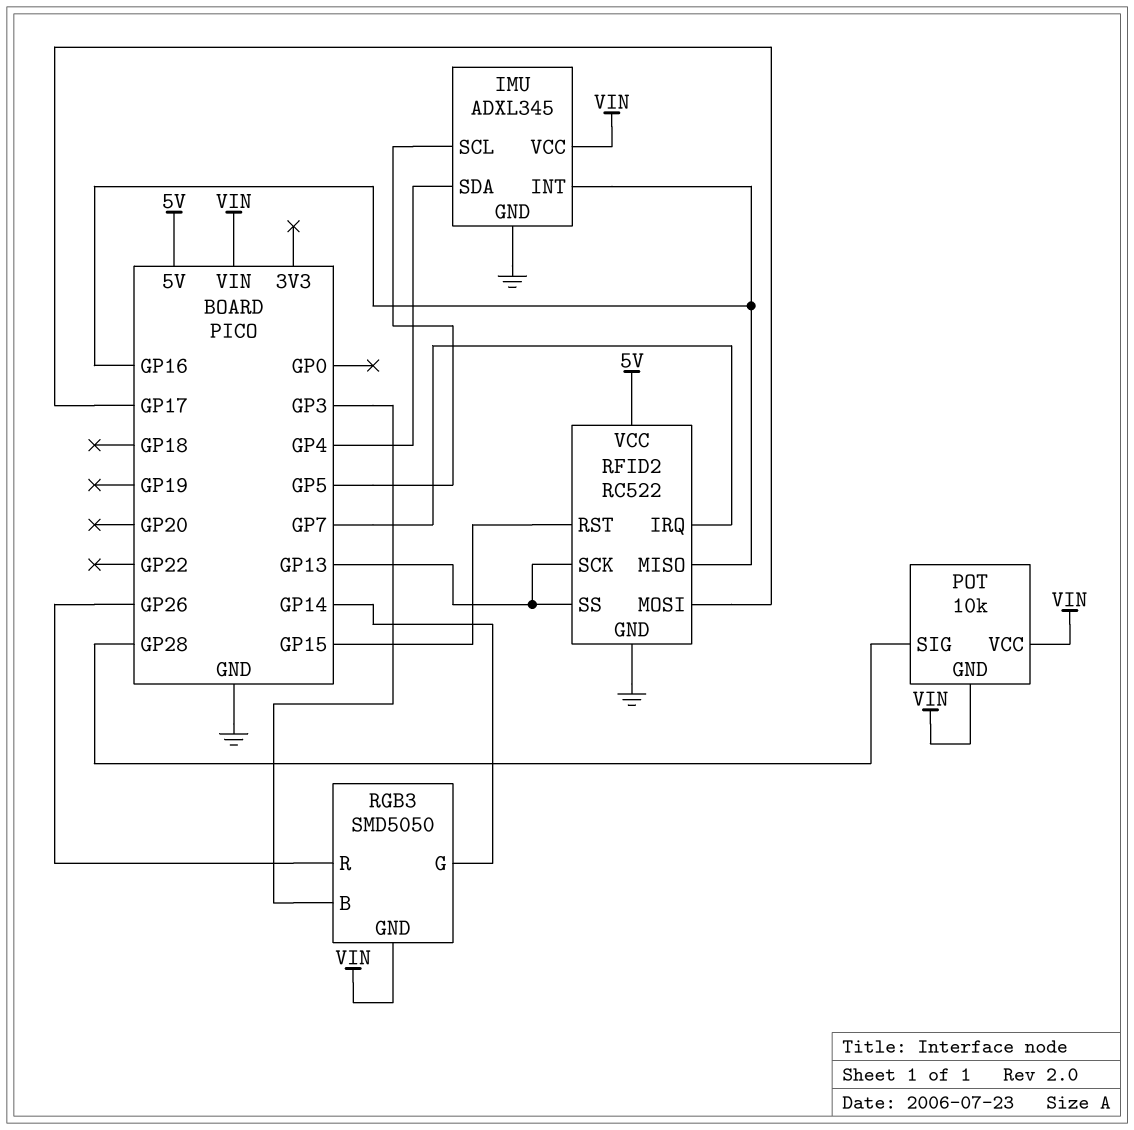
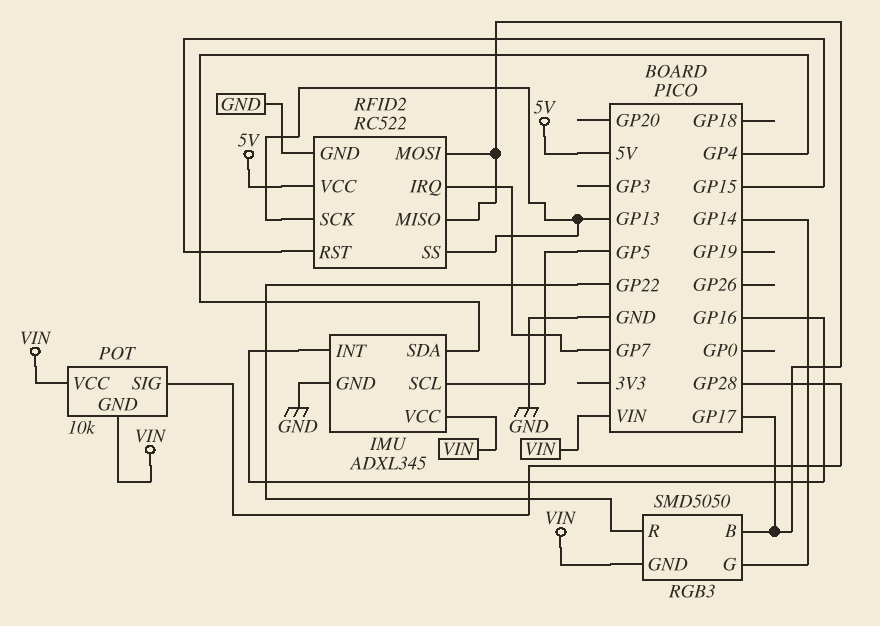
RFID2 pin MISO: GP16 -> GP17
RGB3 pin B: GP3 -> GP17
RGB3 pin R: GP26 -> GP22

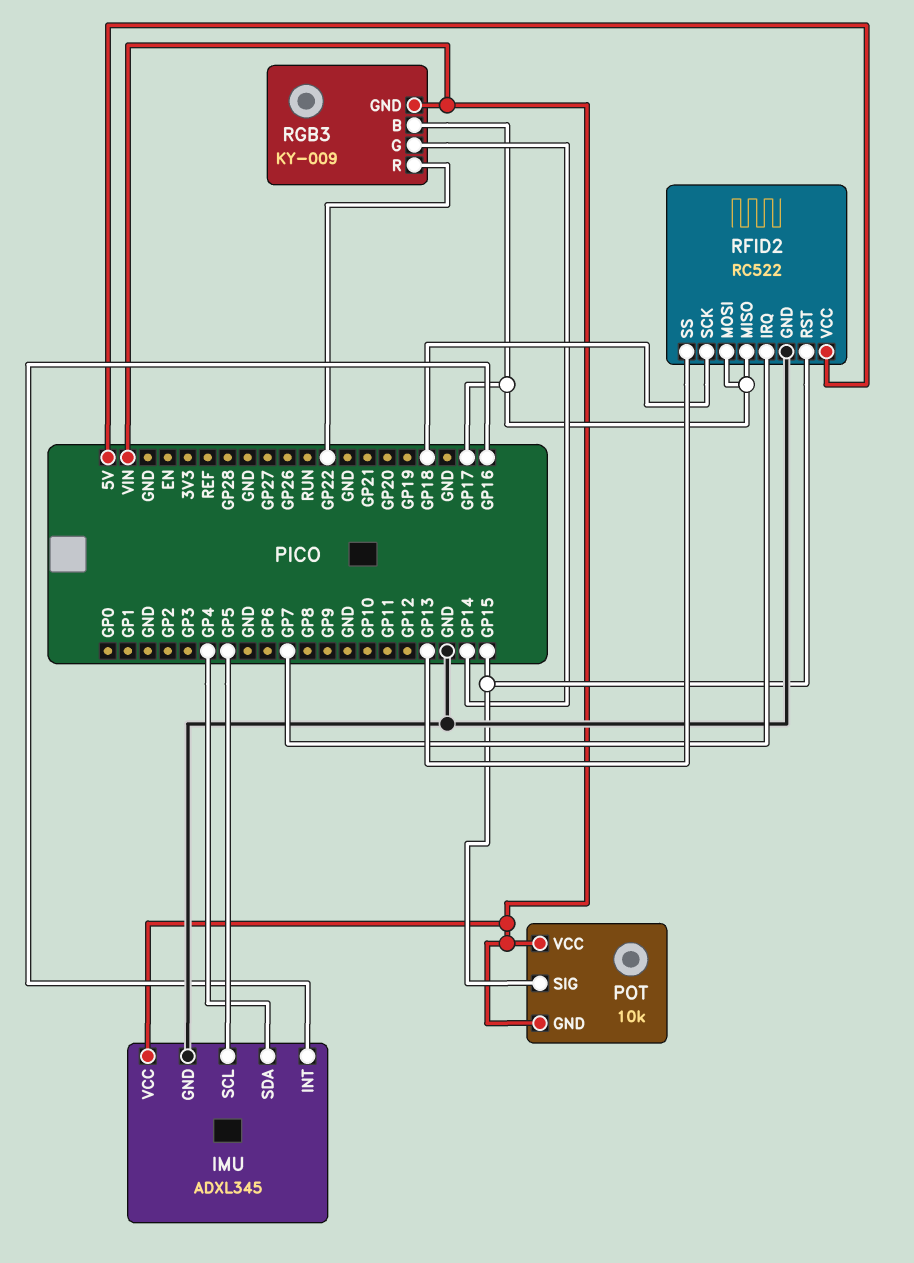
POT pin SIG: GP28 -> GP15
RFID2 pin SCK: GP13 -> GP18
RGB3: SMD5050 -> KY-009

